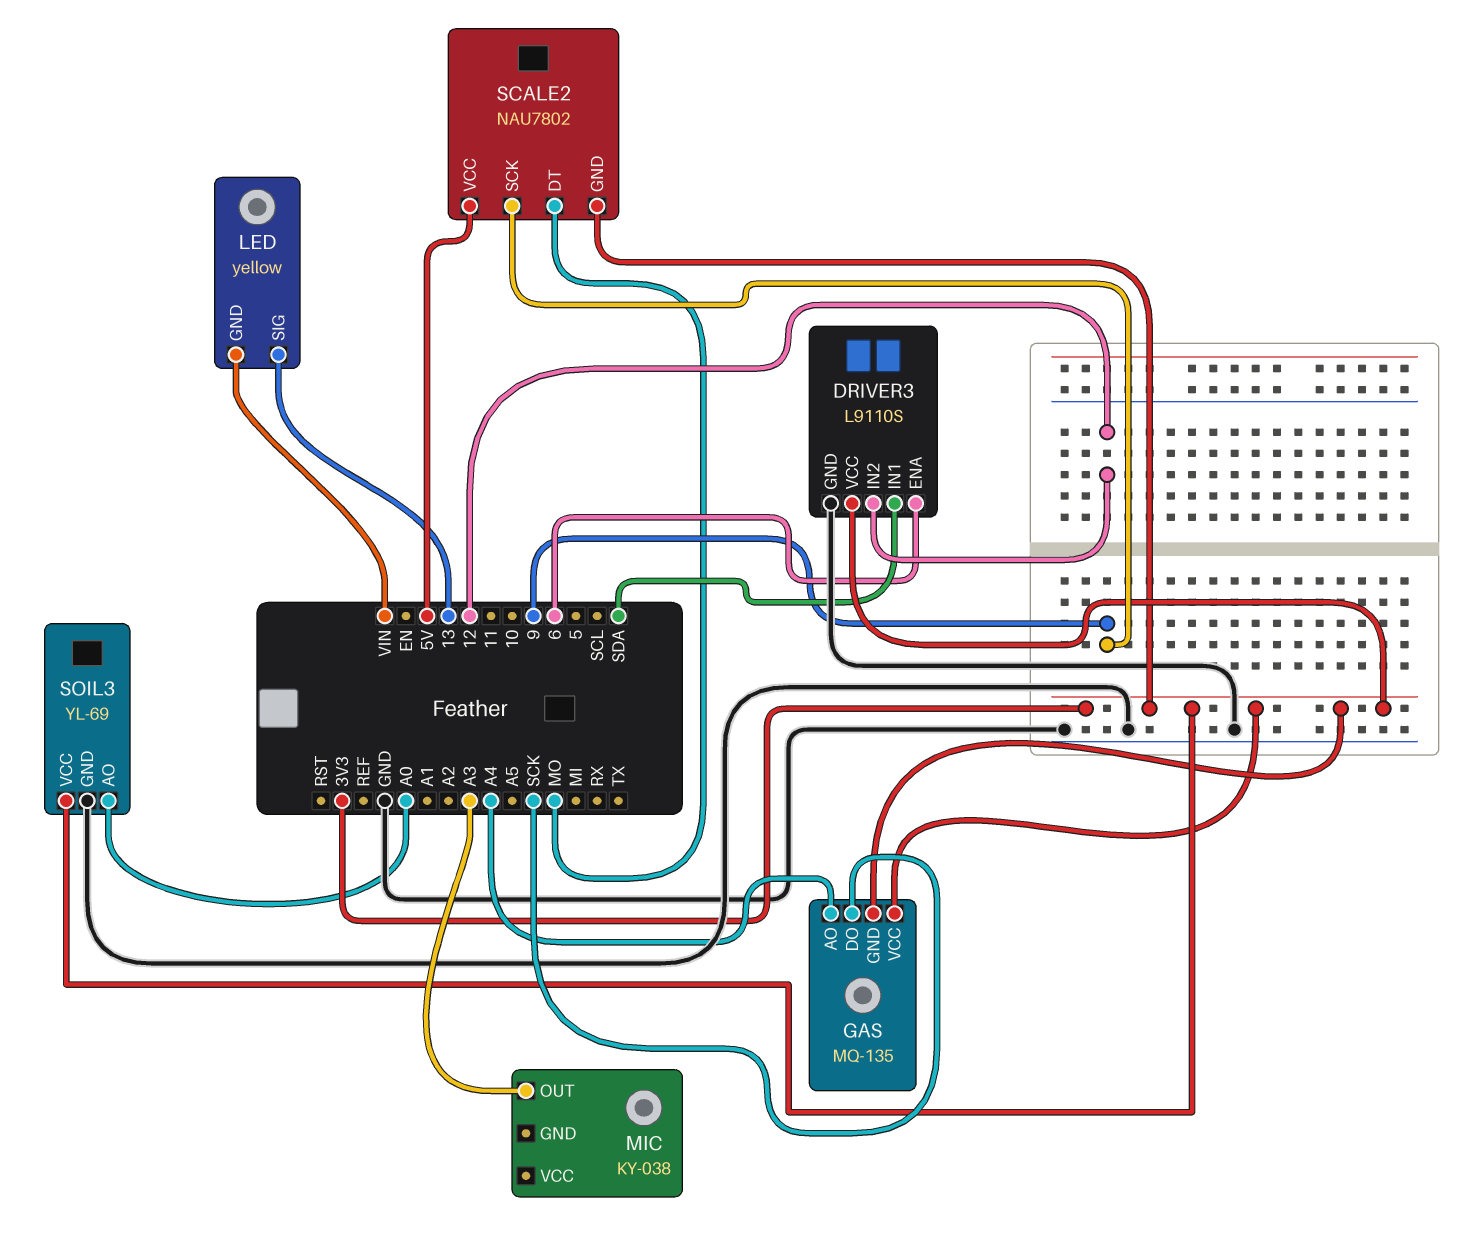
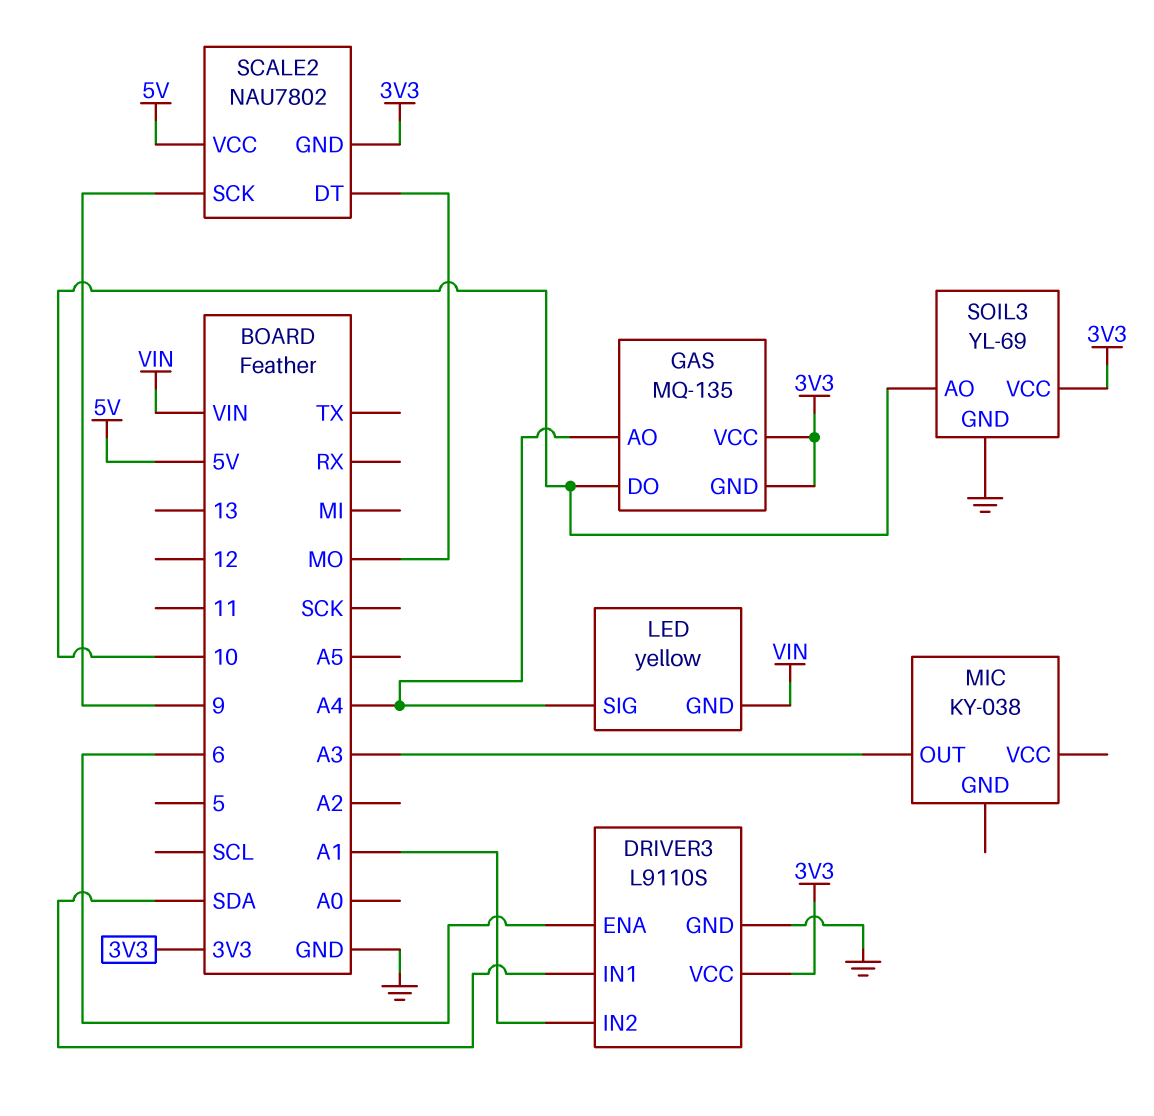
DRIVER3 pin IN2: 12 -> A1
GAS pin DO: SCK -> 10
LED pin SIG: 13 -> A4
SOIL3 pin AO: A0 -> 10

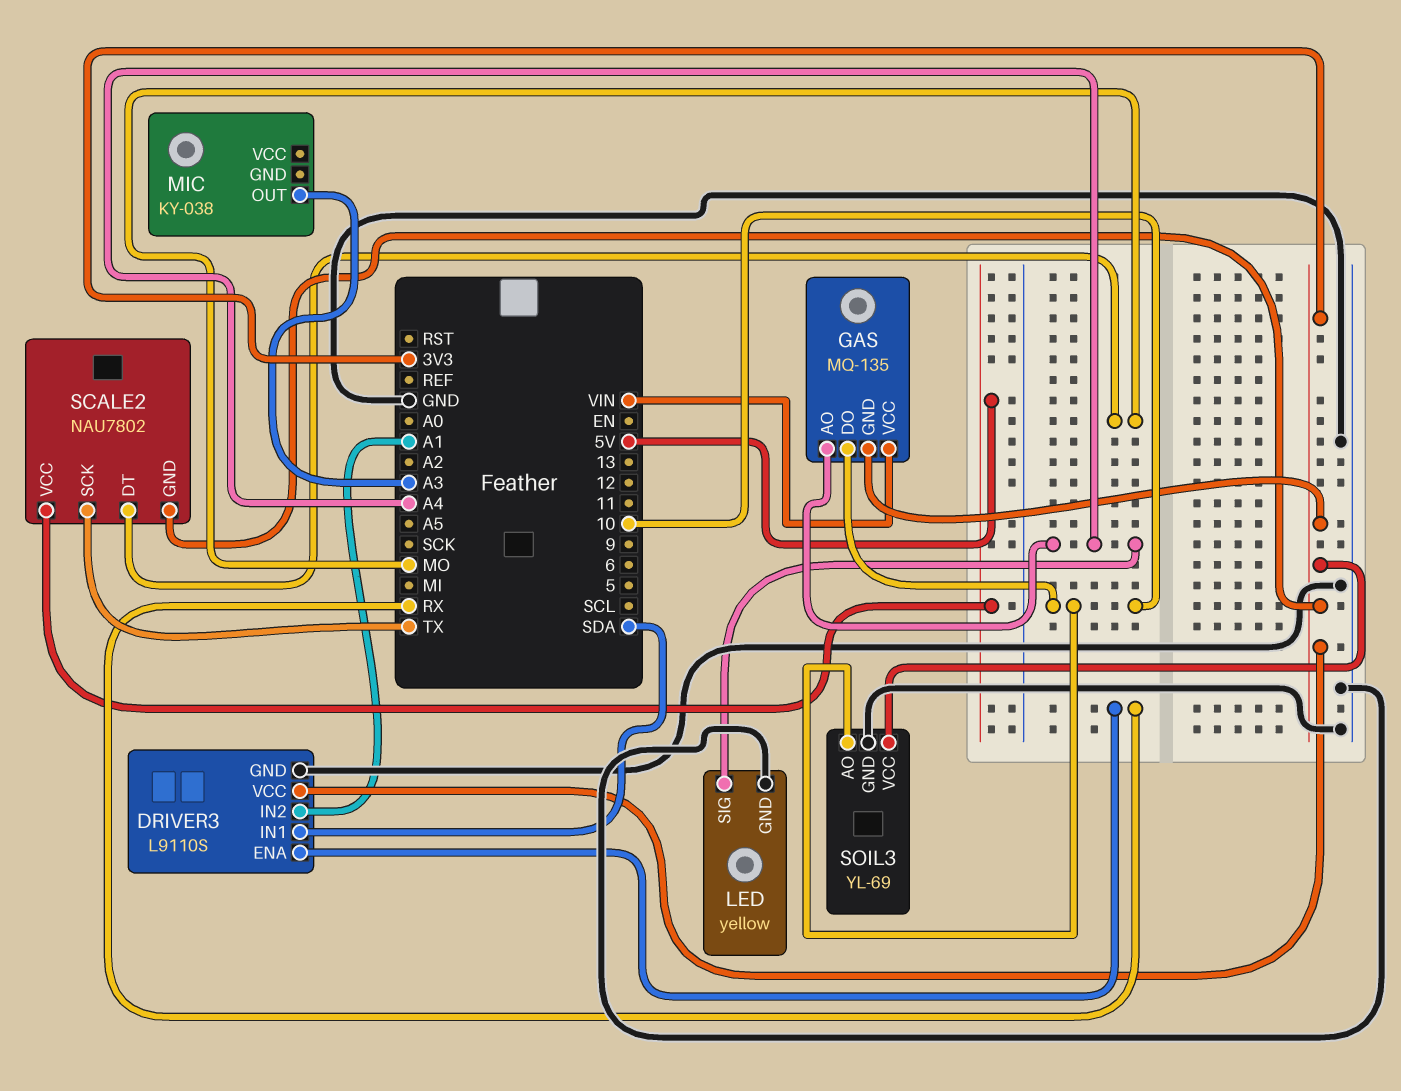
DRIVER3 pin ENA: 6 -> RX
GAS pin VCC: 3V3 -> VIN
LED pin GND: VIN -> GND
SCALE2 pin SCK: 9 -> TX

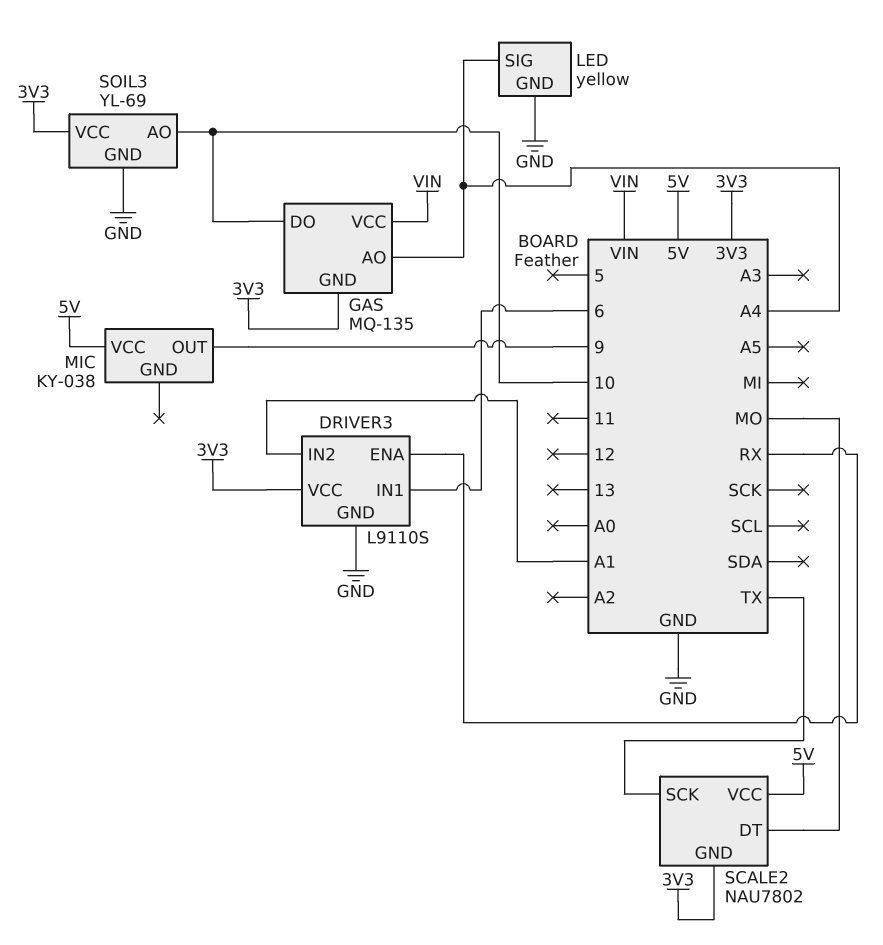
DRIVER3 pin IN1: SDA -> 6
MIC pin OUT: A3 -> 9
MIC pin VCC: none -> 5V

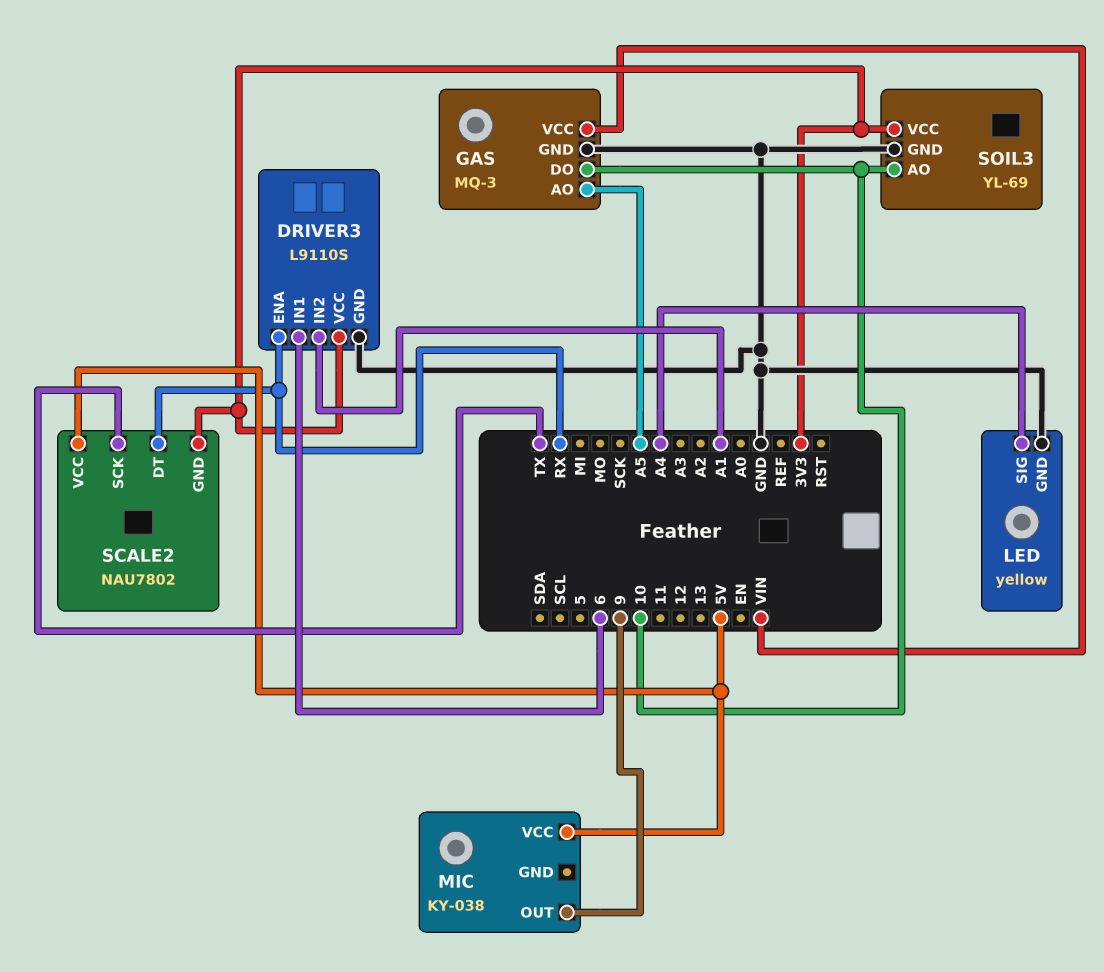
GAS: MQ-135 -> MQ-3
GAS pin AO: A4 -> A5
GAS pin GND: 3V3 -> GND
SCALE2 pin DT: MO -> RX

